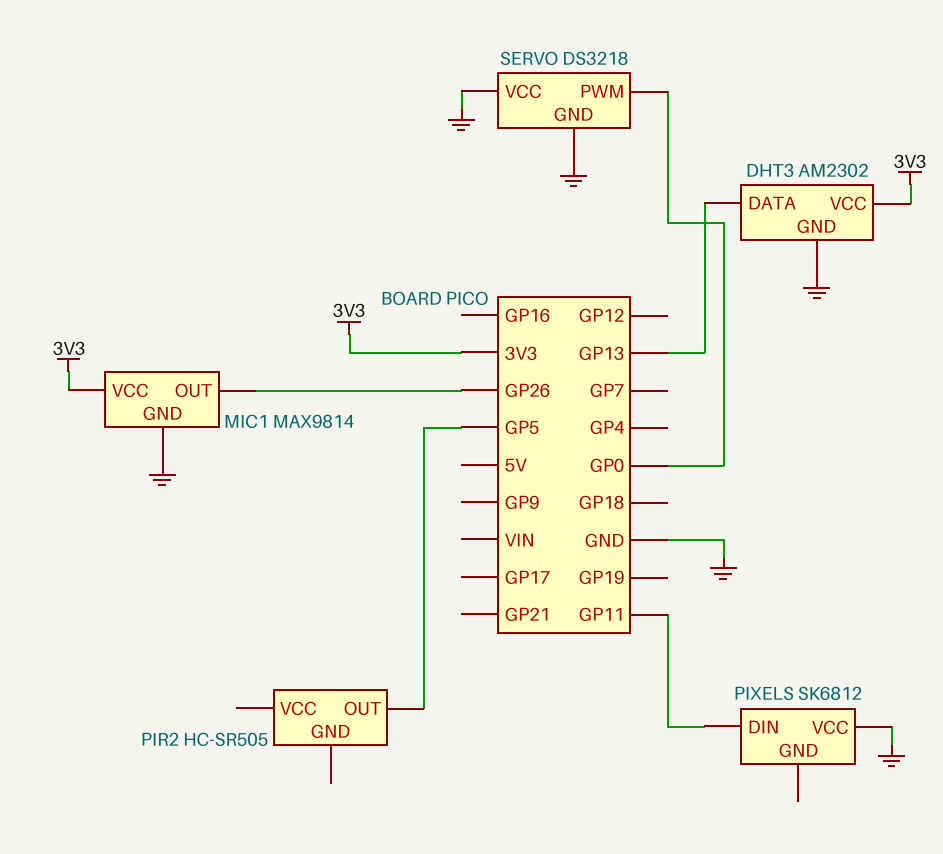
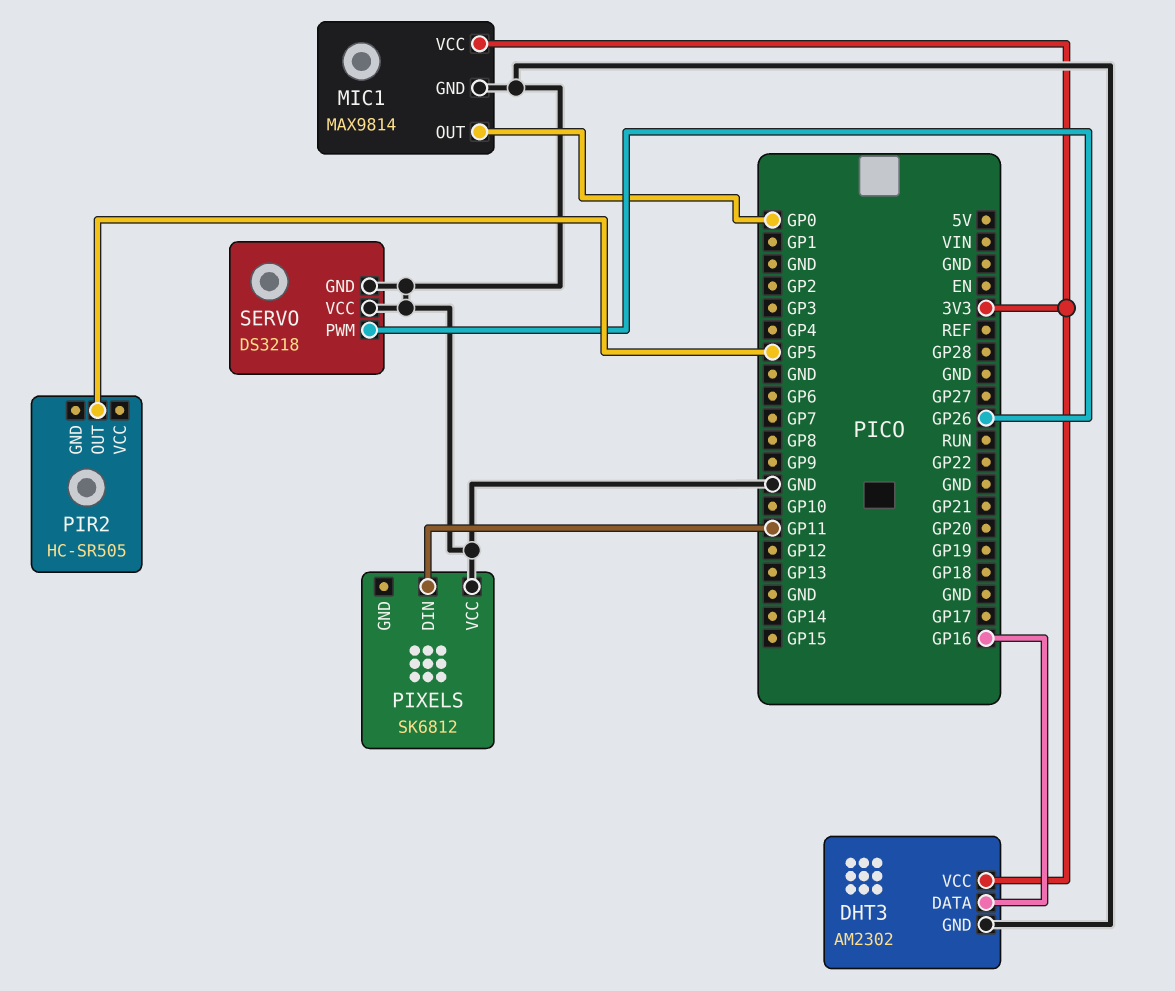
DHT3 pin DATA: GP13 -> GP16
MIC1 pin OUT: GP26 -> GP0
SERVO pin PWM: GP0 -> GP26

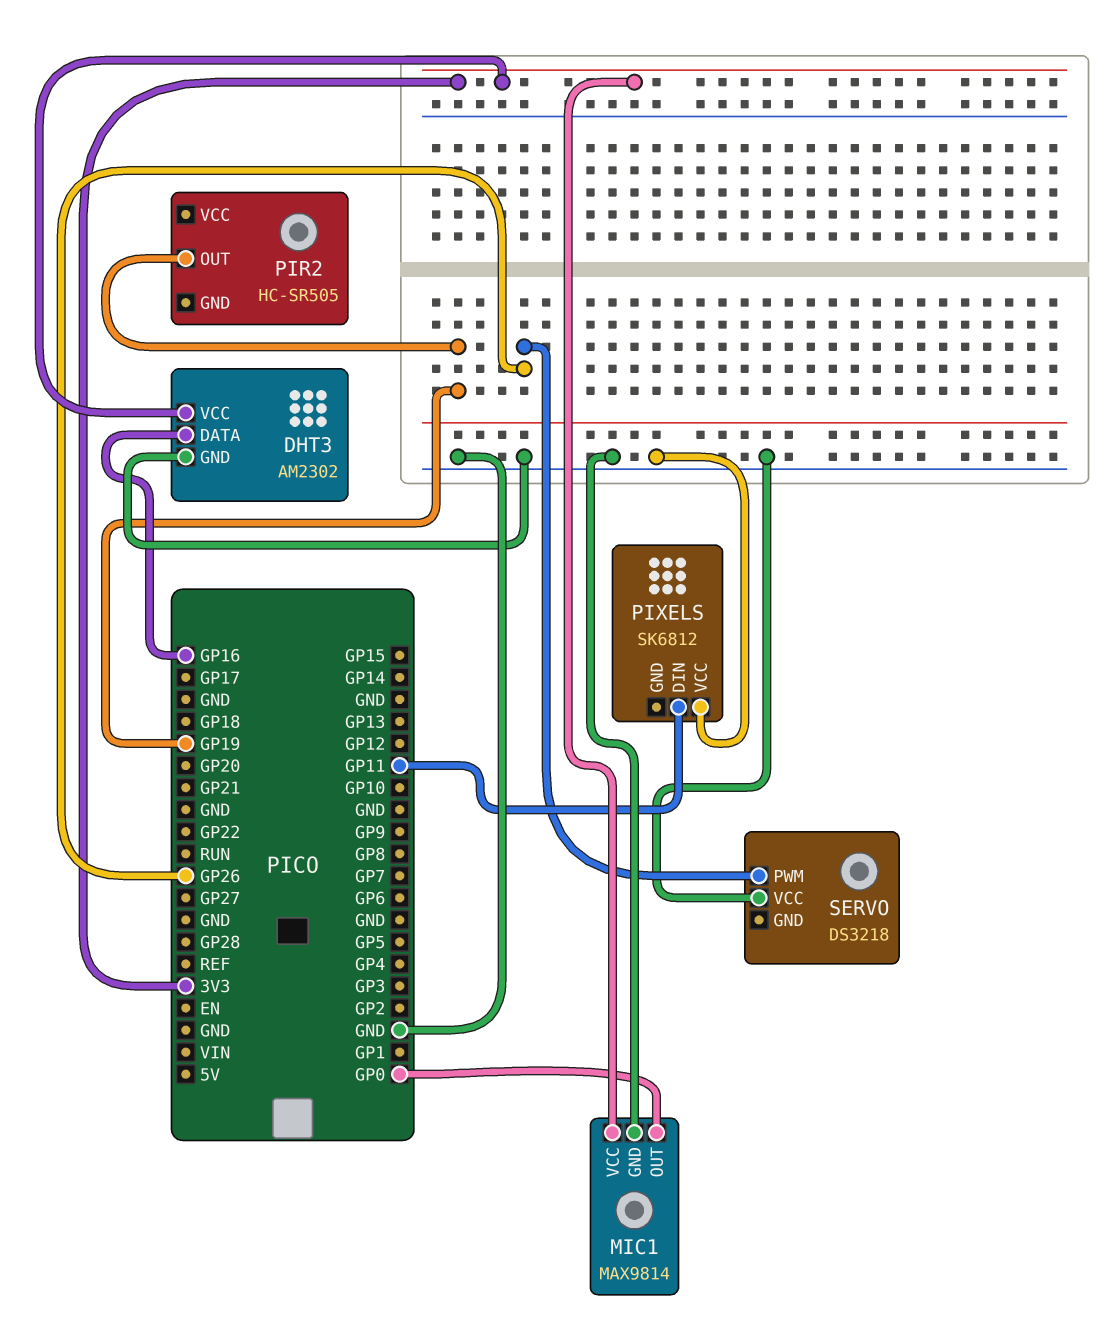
PIR2 pin OUT: GP5 -> GP19
SERVO pin GND: GND -> none

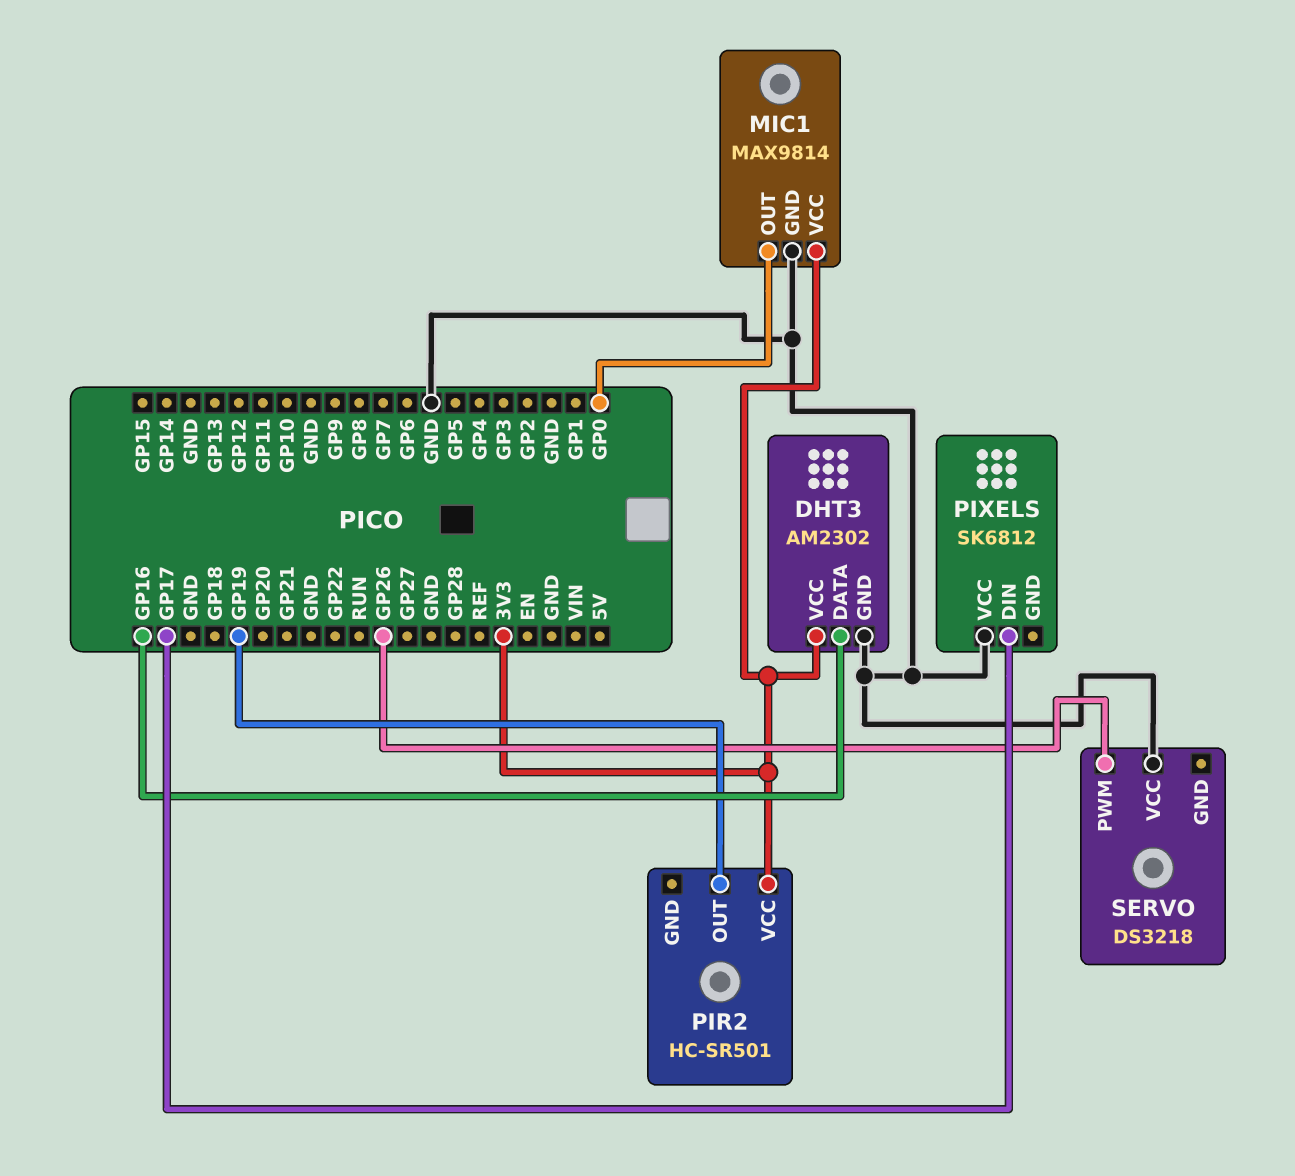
PIR2: HC-SR505 -> HC-SR501
PIR2 pin VCC: none -> 3V3
PIXELS pin DIN: GP11 -> GP17

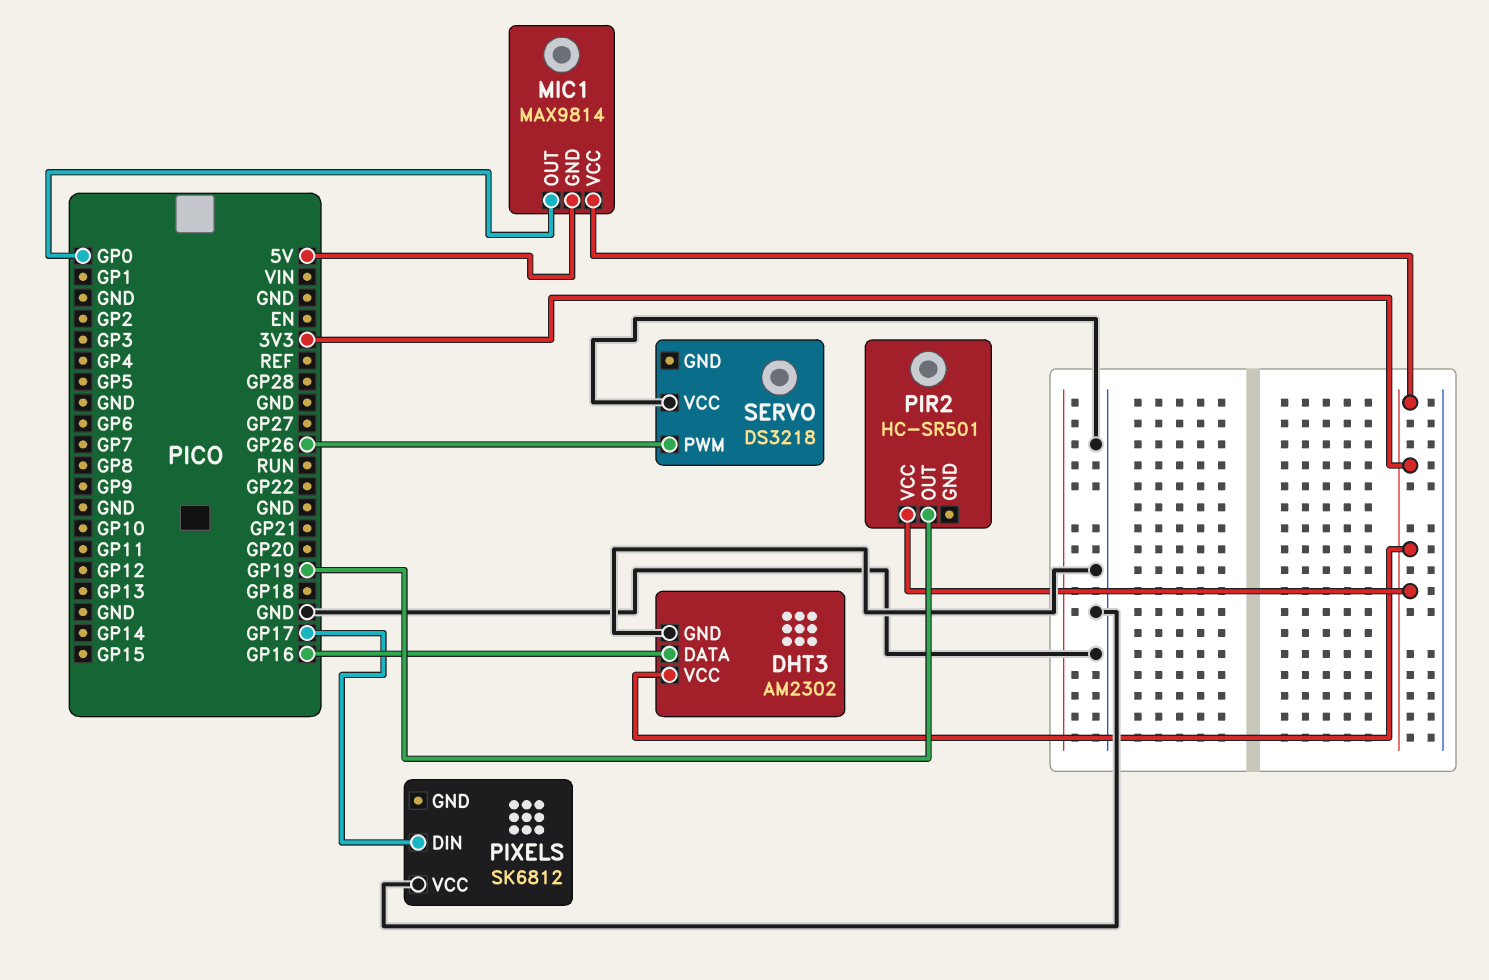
MIC1 pin GND: GND -> 5V

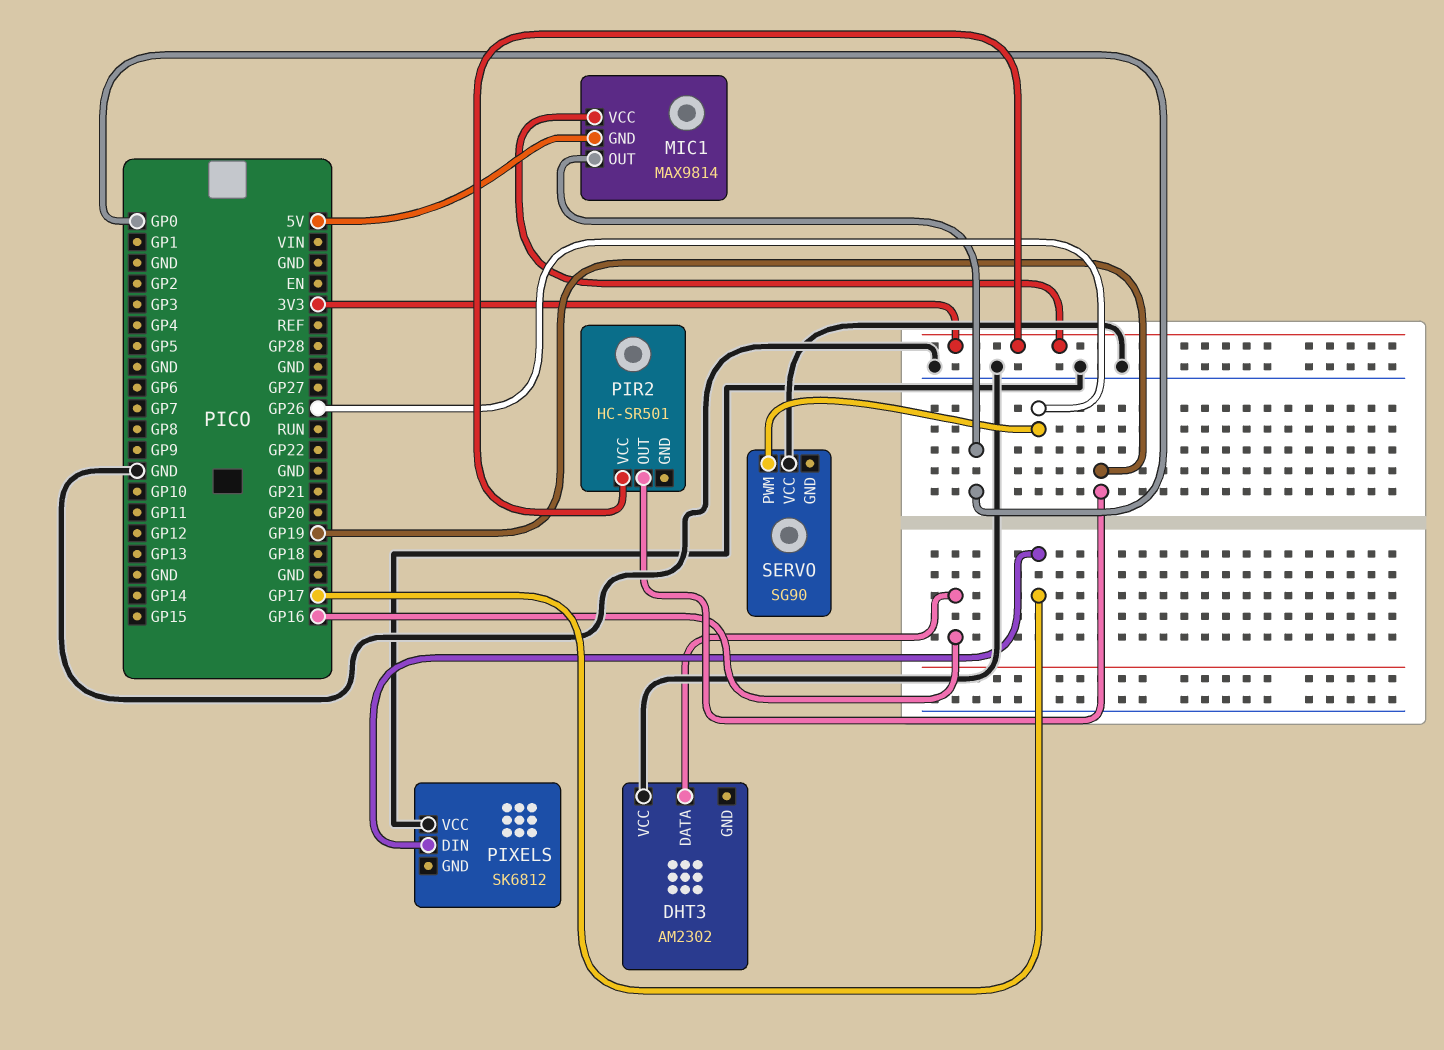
DHT3 pin GND: GND -> none
DHT3 pin VCC: 3V3 -> GND
SERVO: DS3218 -> SG90

